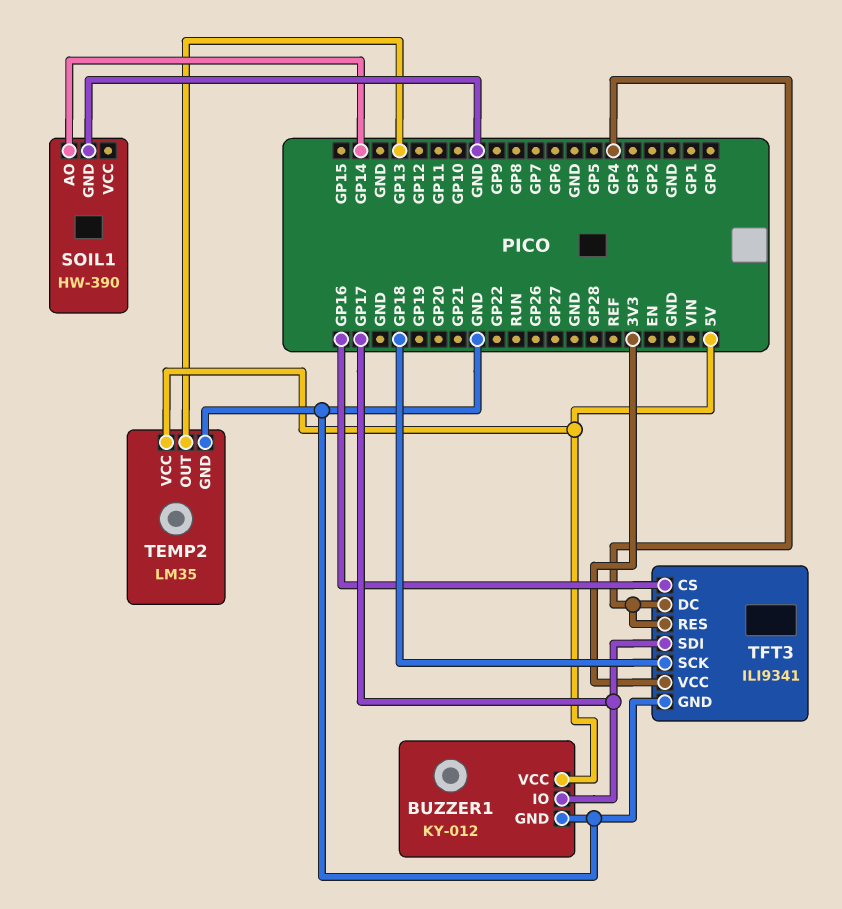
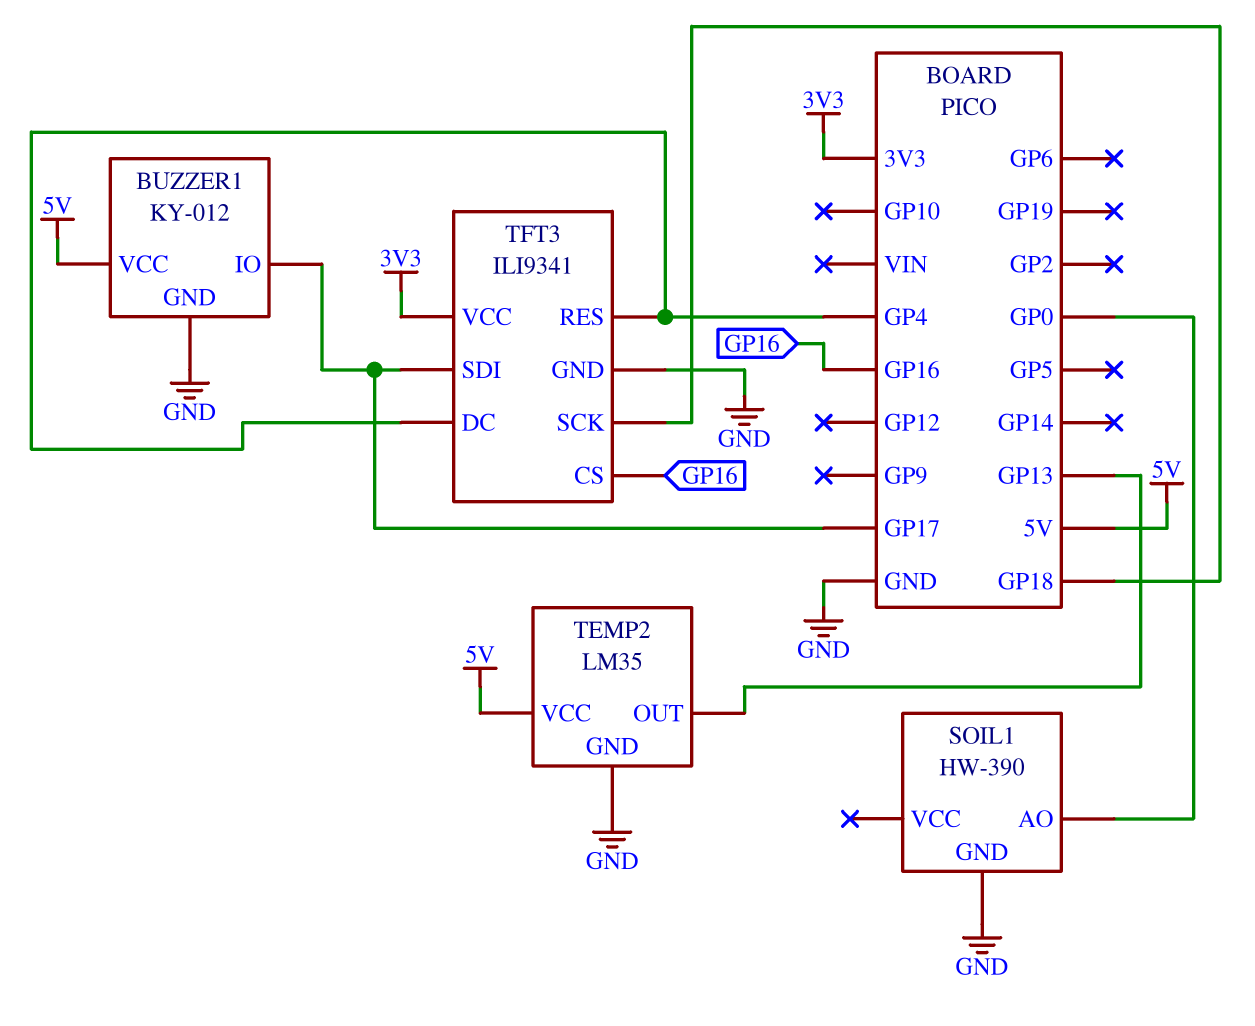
SOIL1 pin AO: GP14 -> GP0

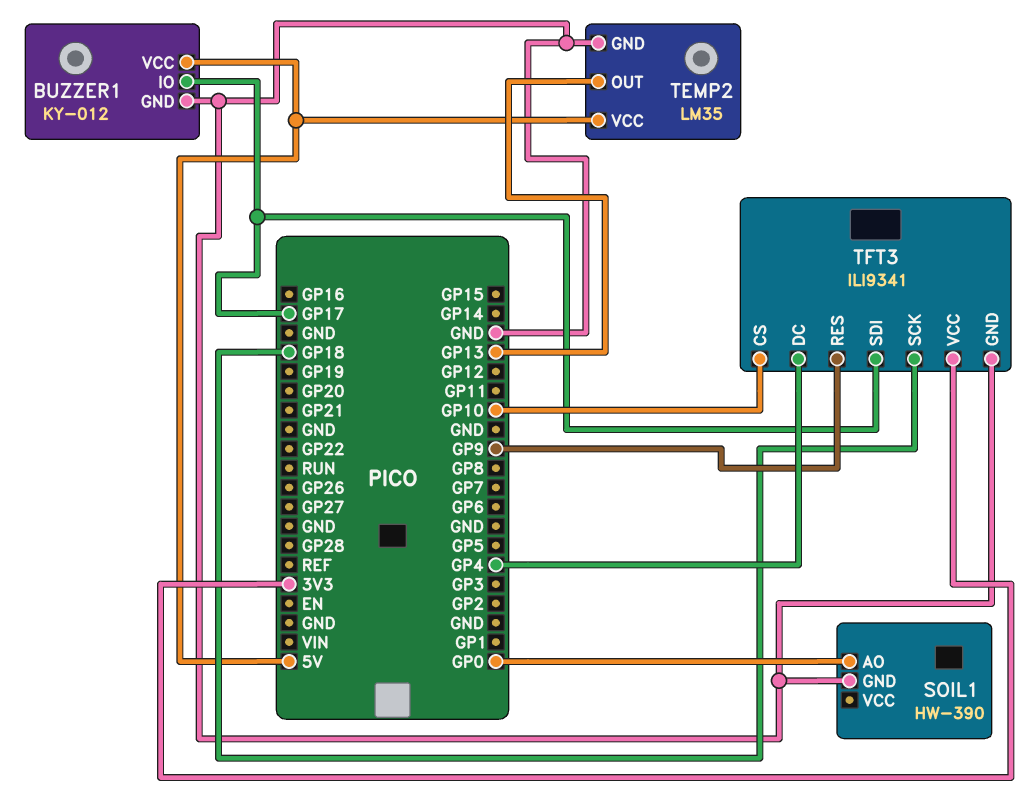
TFT3 pin CS: GP16 -> GP10
TFT3 pin RES: GP4 -> GP9

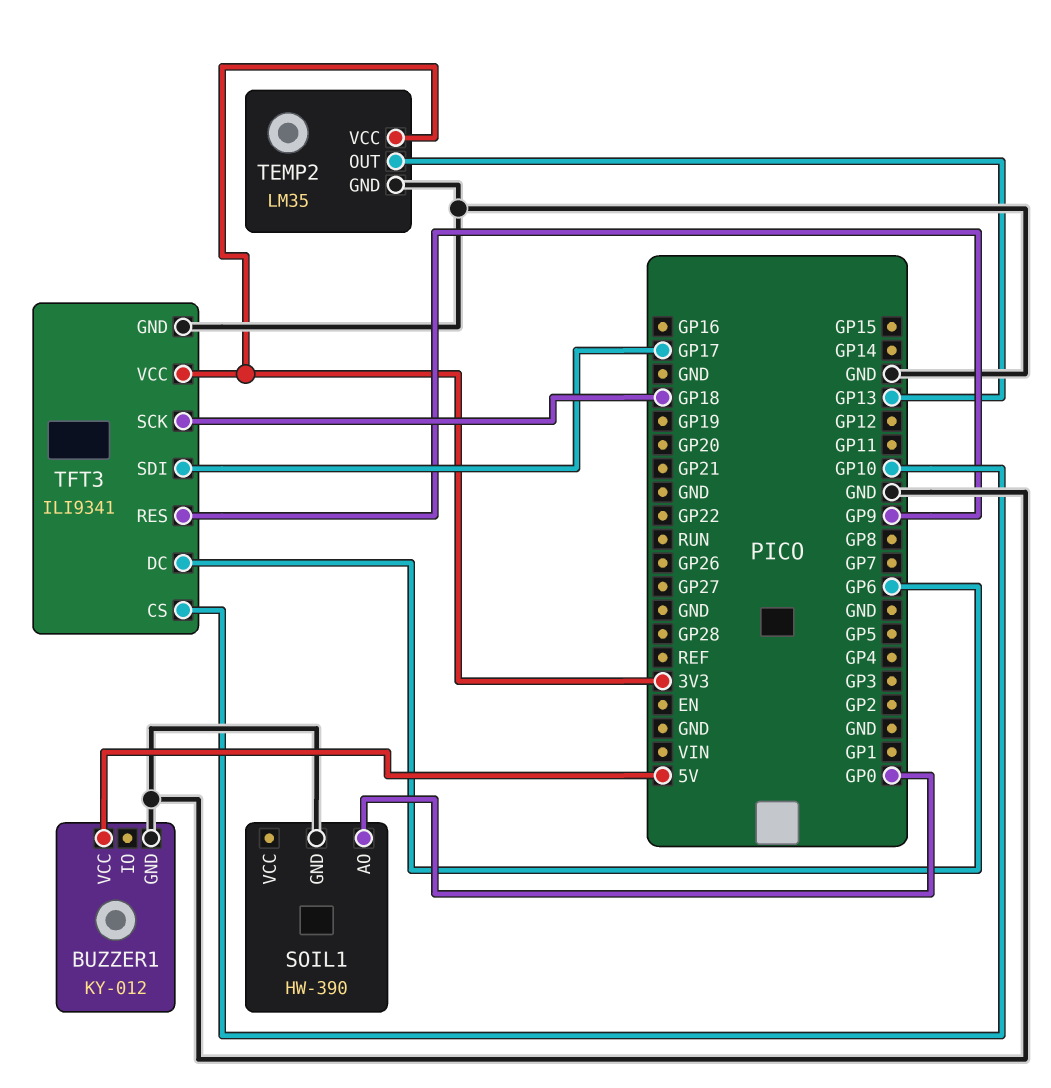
BUZZER1 pin IO: GP17 -> none
TEMP2 pin VCC: 5V -> 3V3
TFT3 pin DC: GP4 -> GP6

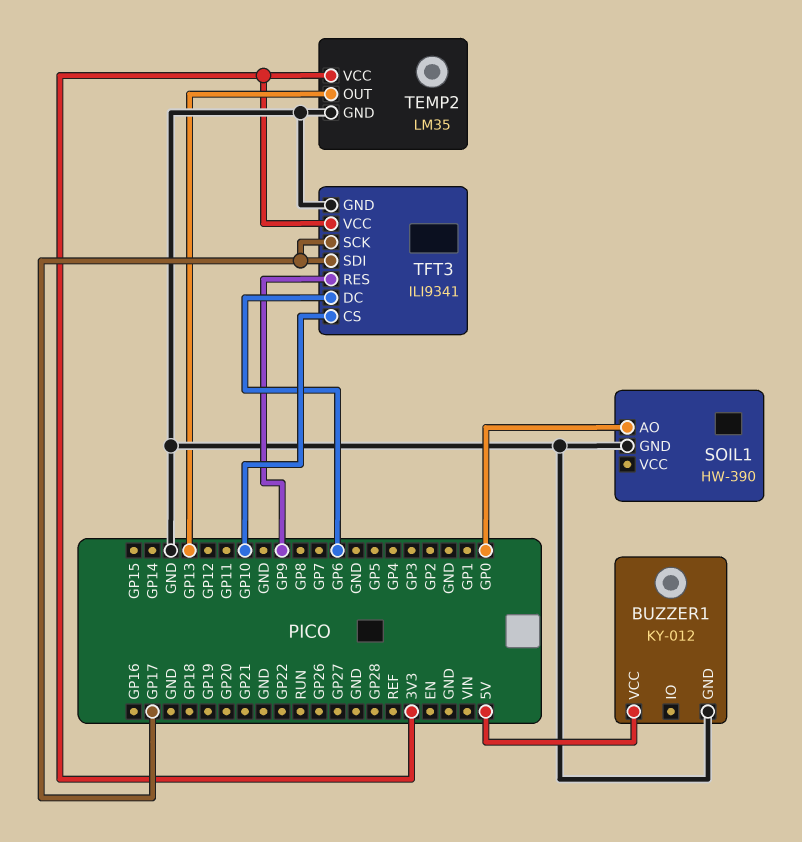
TFT3 pin SCK: GP18 -> GP17

